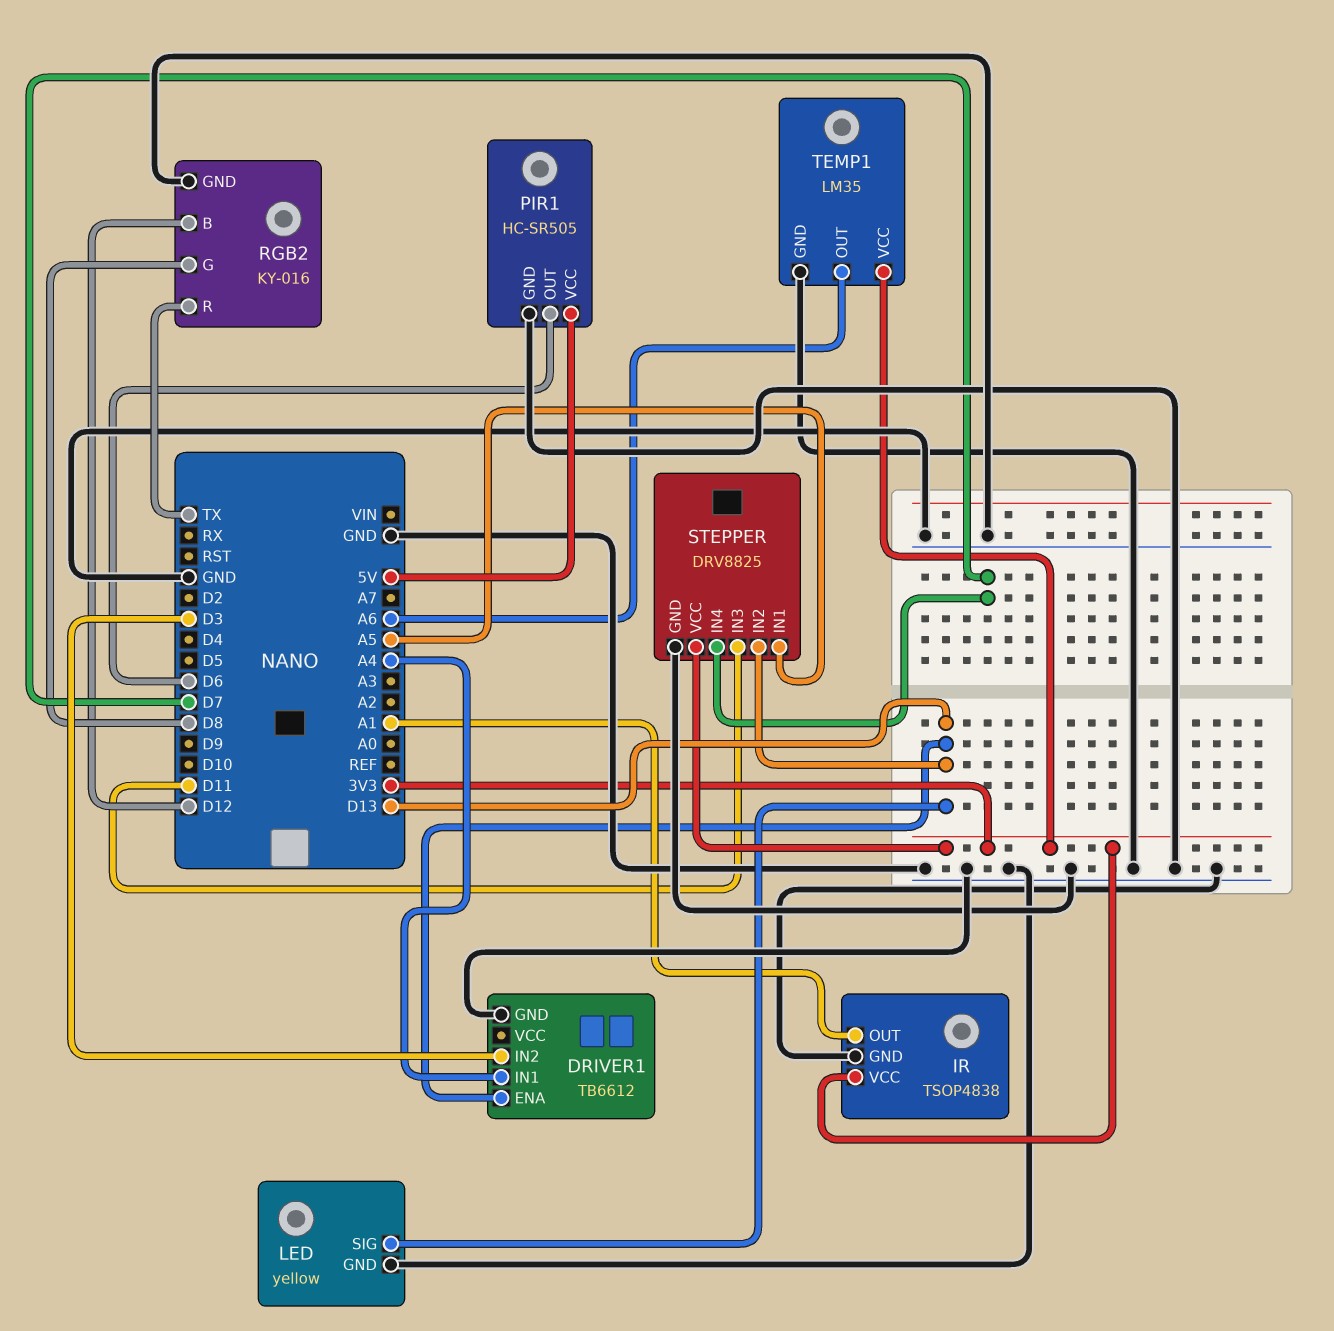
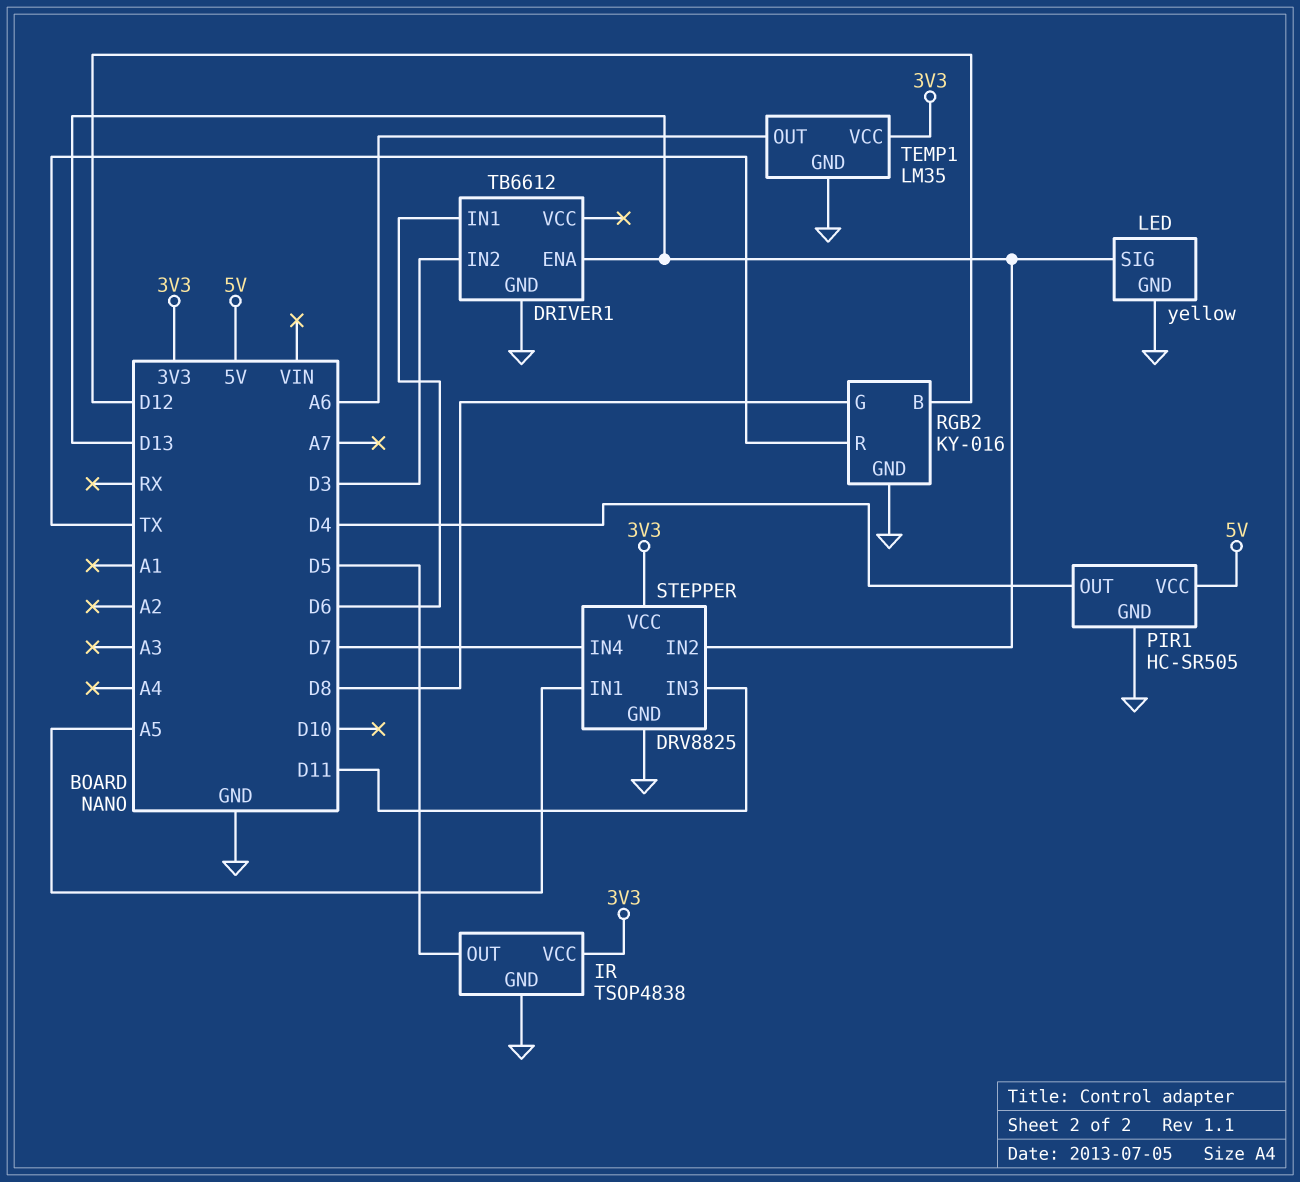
DRIVER1 pin IN1: A4 -> D6
IR pin OUT: A1 -> D5
PIR1 pin OUT: D6 -> D4

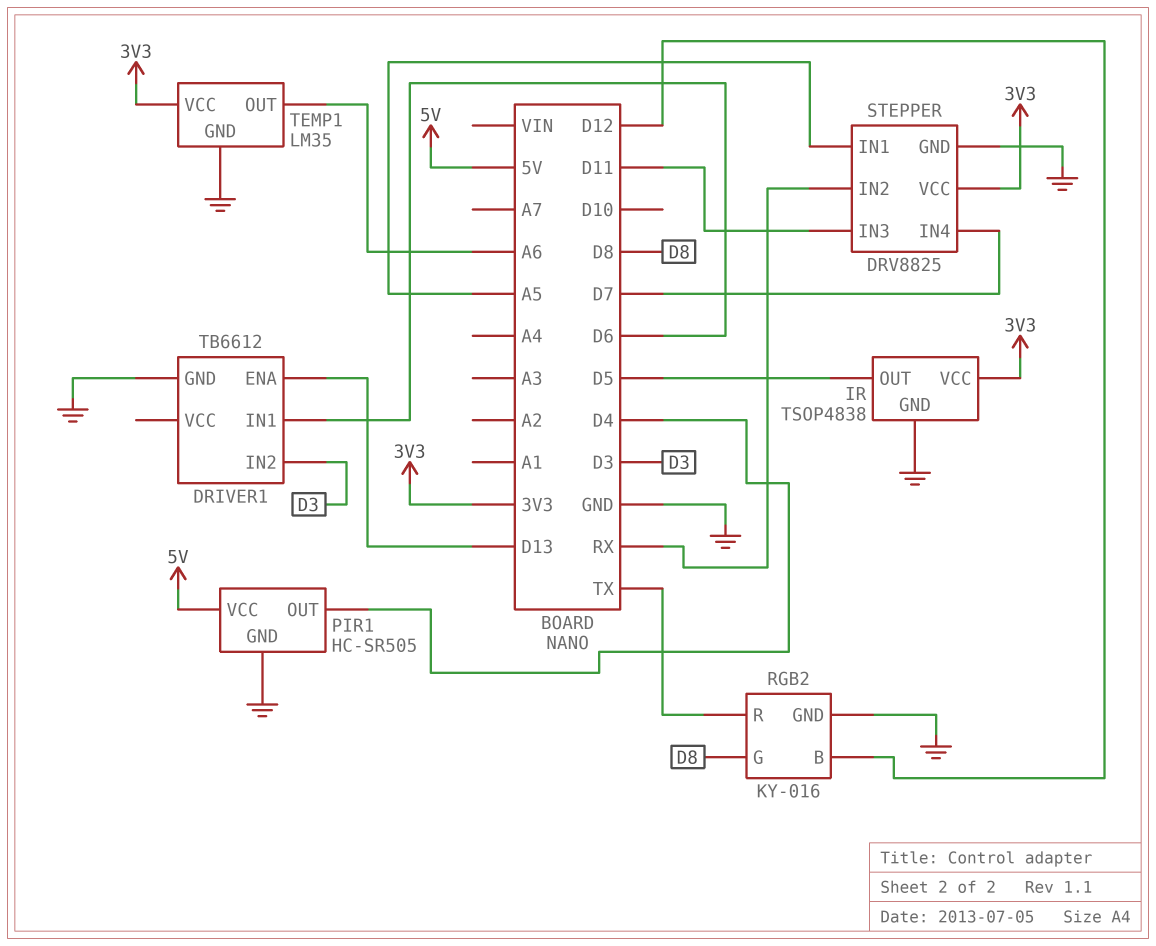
LED: yellow -> none
LED pin GND: GND -> none
LED pin SIG: D13 -> none
STEPPER pin IN2: D13 -> RX

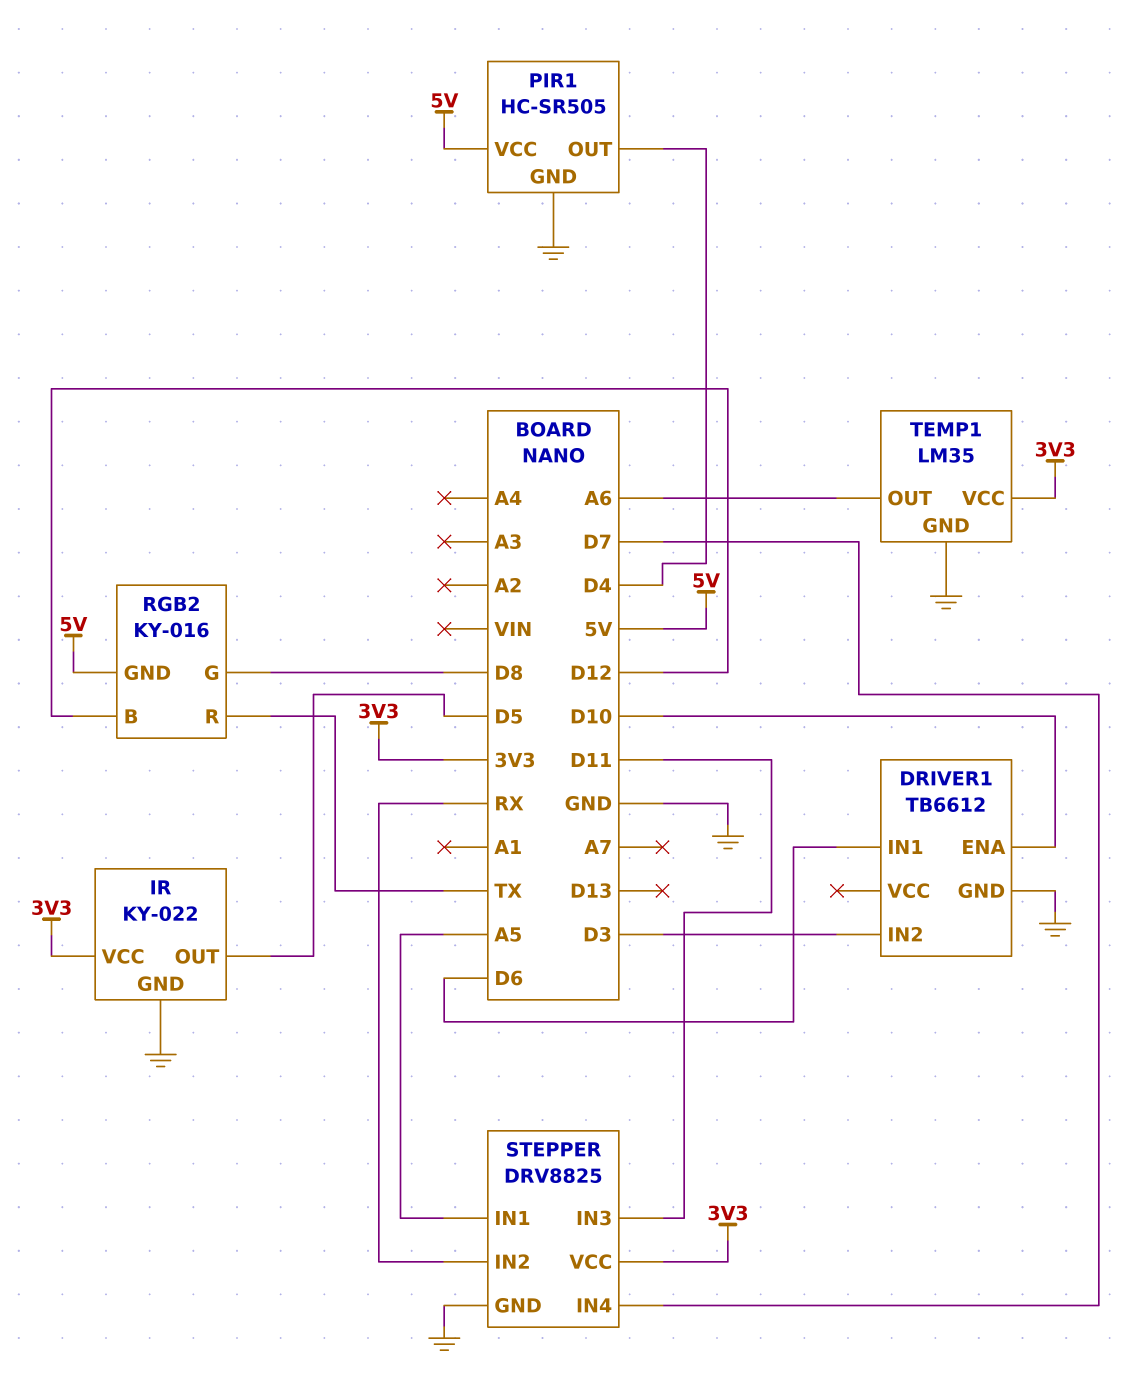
DRIVER1 pin ENA: D13 -> D10
IR: TSOP4838 -> KY-022
RGB2 pin GND: GND -> 5V

